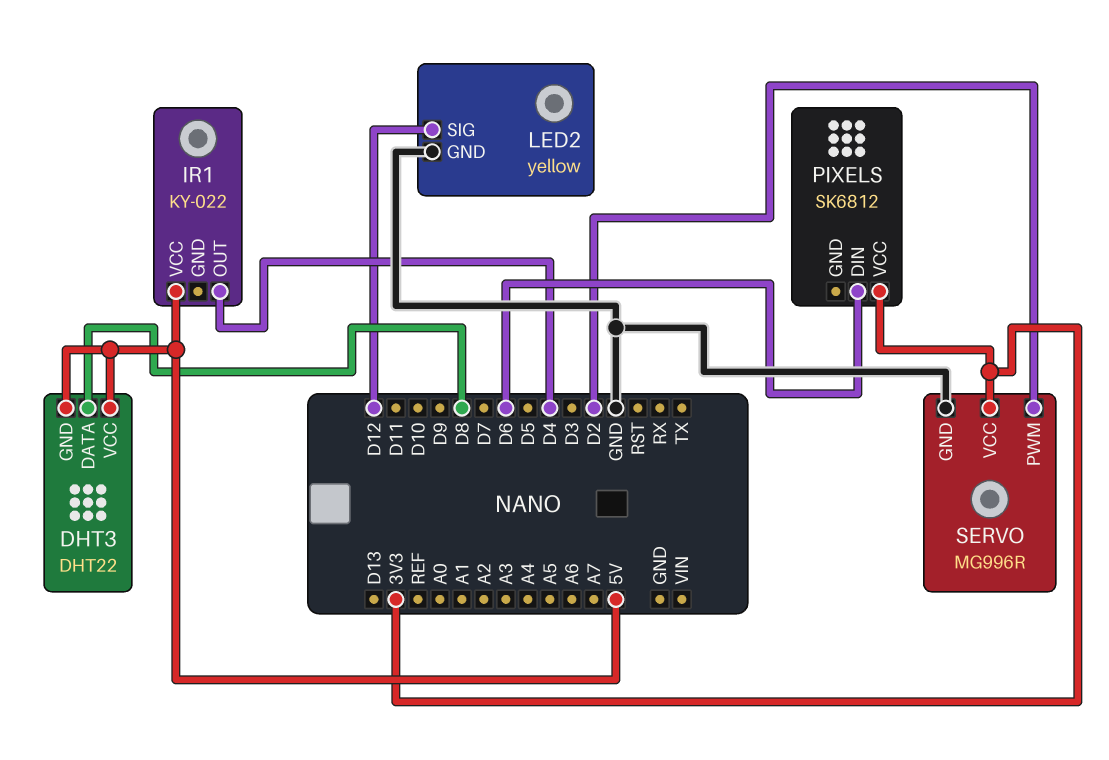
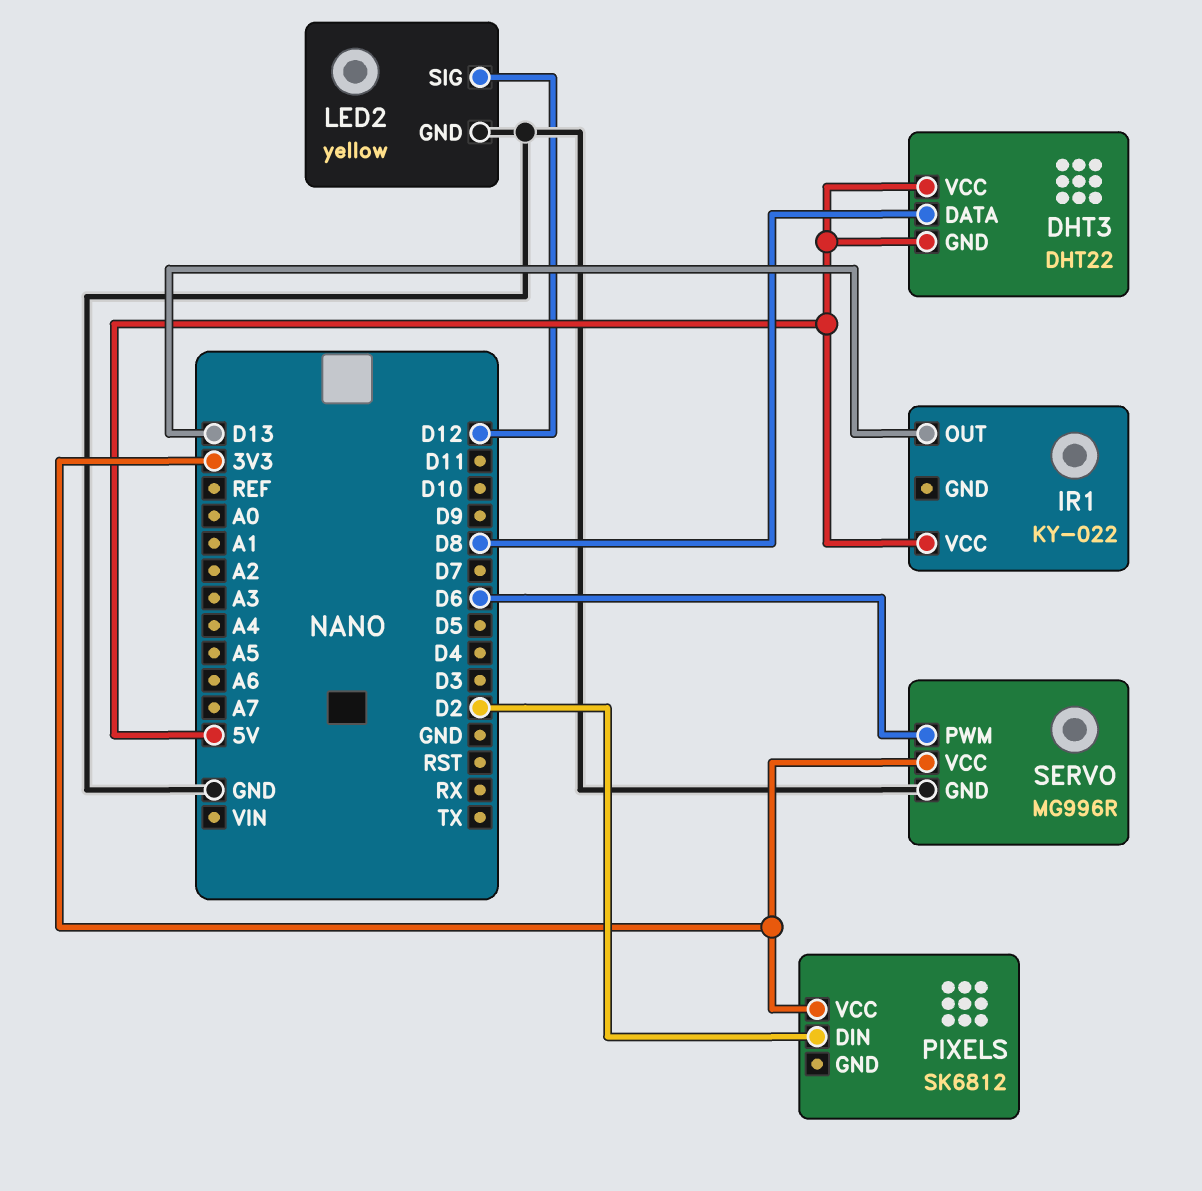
IR1 pin OUT: D4 -> D13
PIXELS pin DIN: D6 -> D2
SERVO pin PWM: D2 -> D6

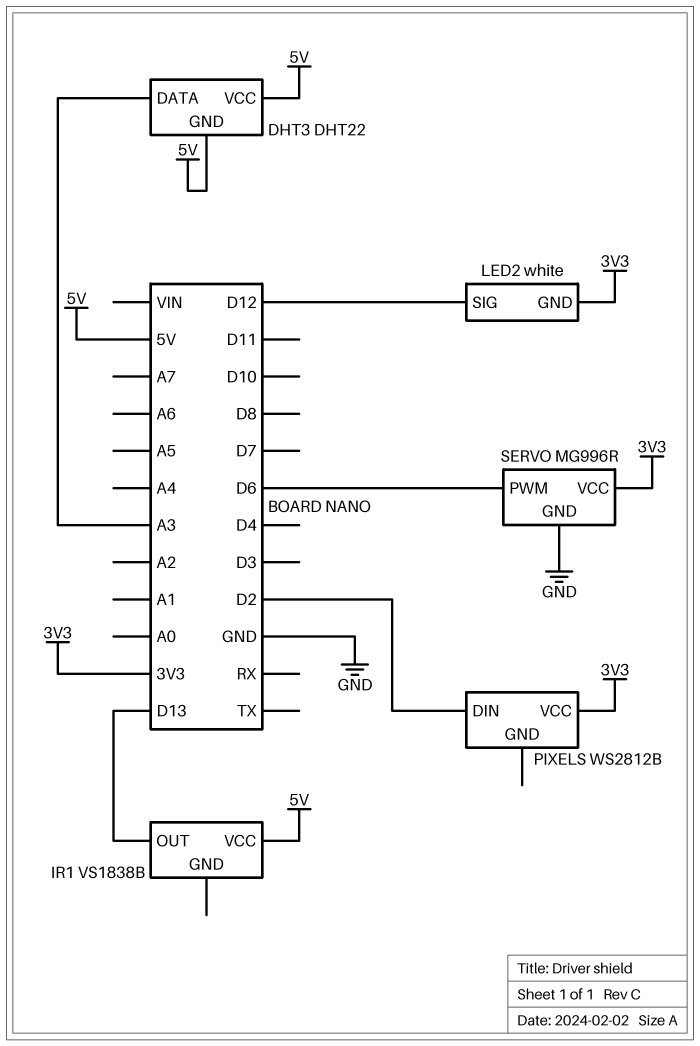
DHT3 pin DATA: D8 -> A3
IR1: KY-022 -> VS1838B
LED2: yellow -> white
LED2 pin GND: GND -> 3V3
PIXELS: SK6812 -> WS2812B

